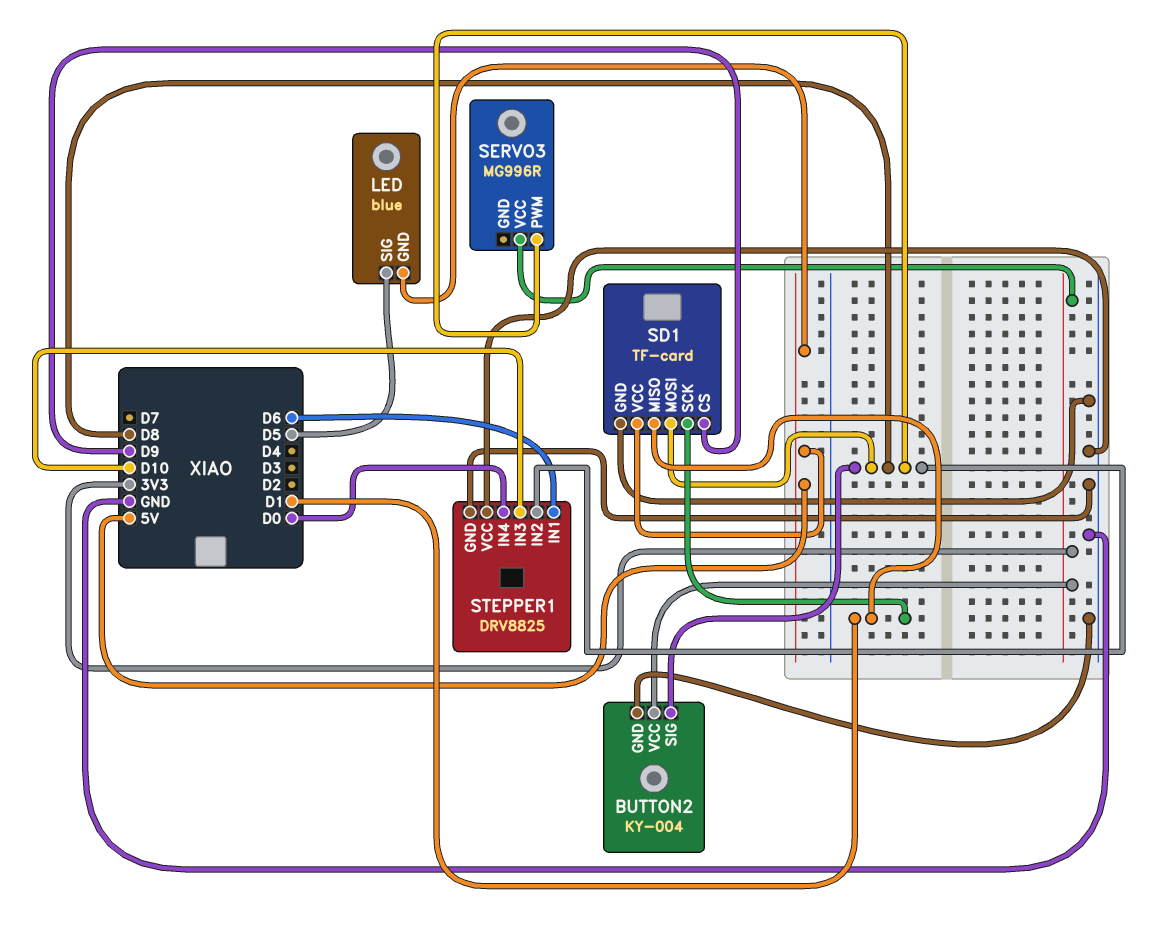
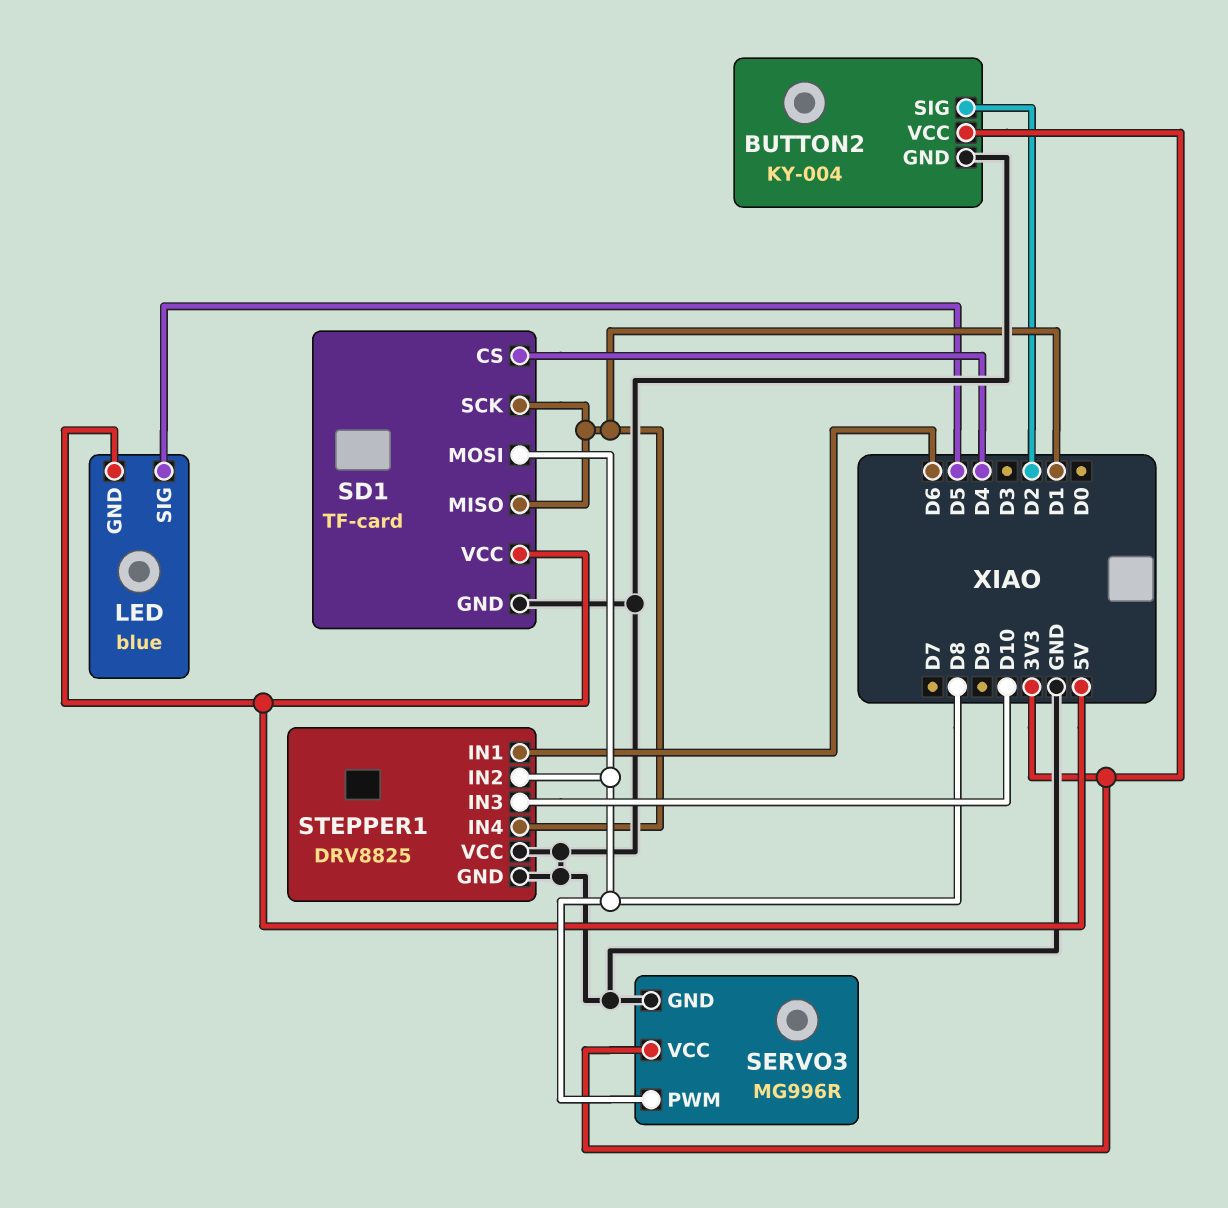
BUTTON2 pin SIG: D8 -> D2
SD1 pin CS: D9 -> D4
SERVO3 pin GND: none -> GND
STEPPER1 pin IN4: D0 -> D1

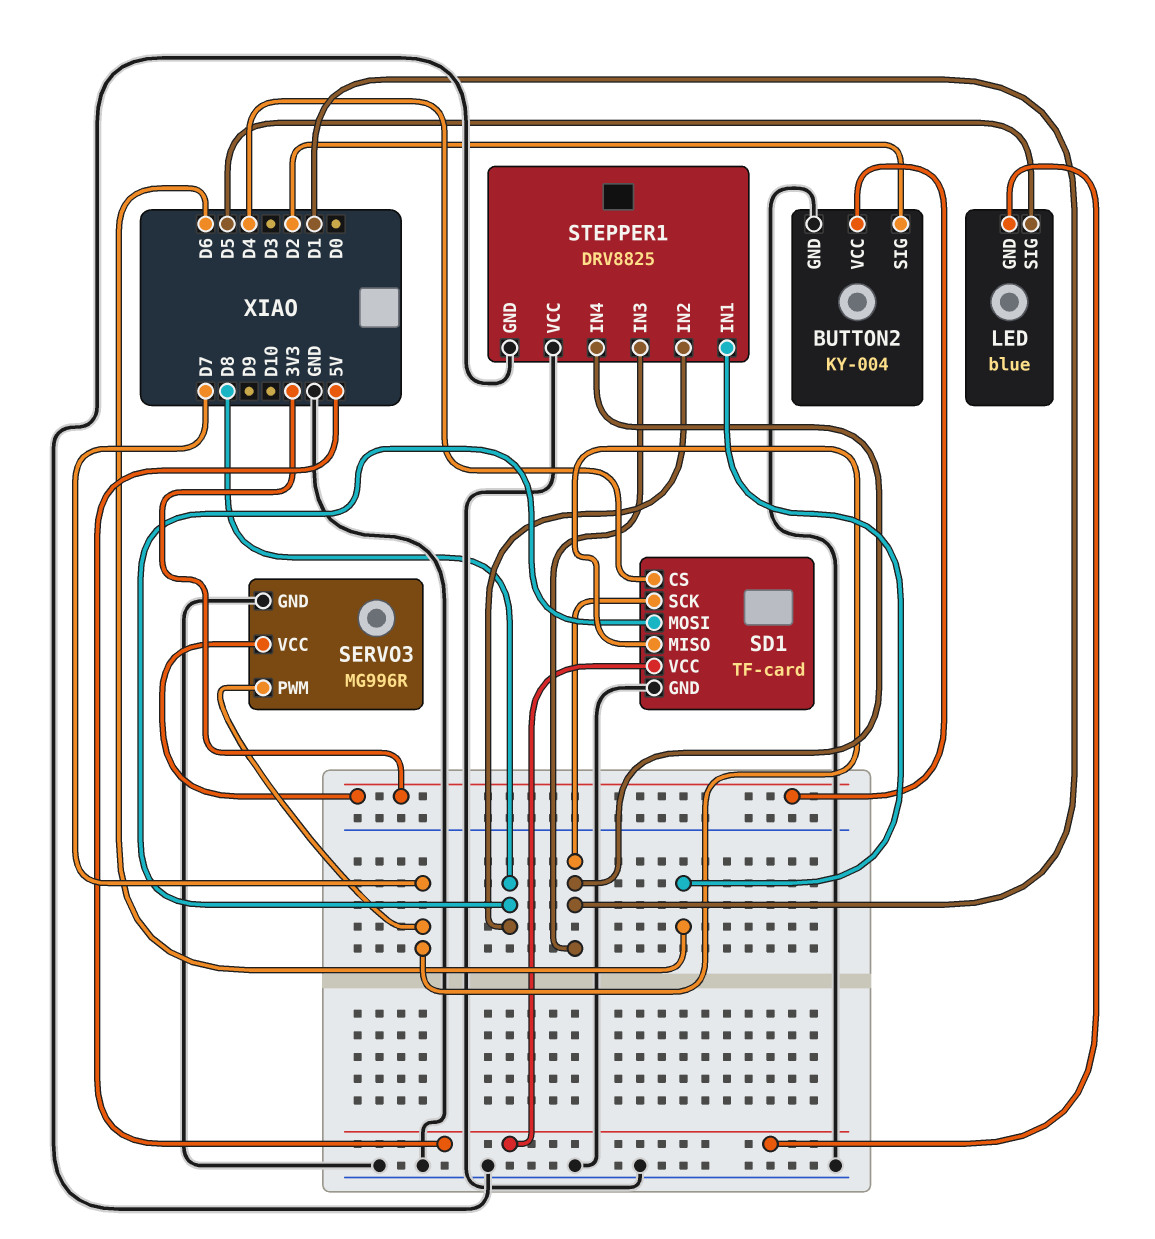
SD1 pin MISO: D1 -> D7
SERVO3 pin PWM: D8 -> D7
STEPPER1 pin IN3: D10 -> D1

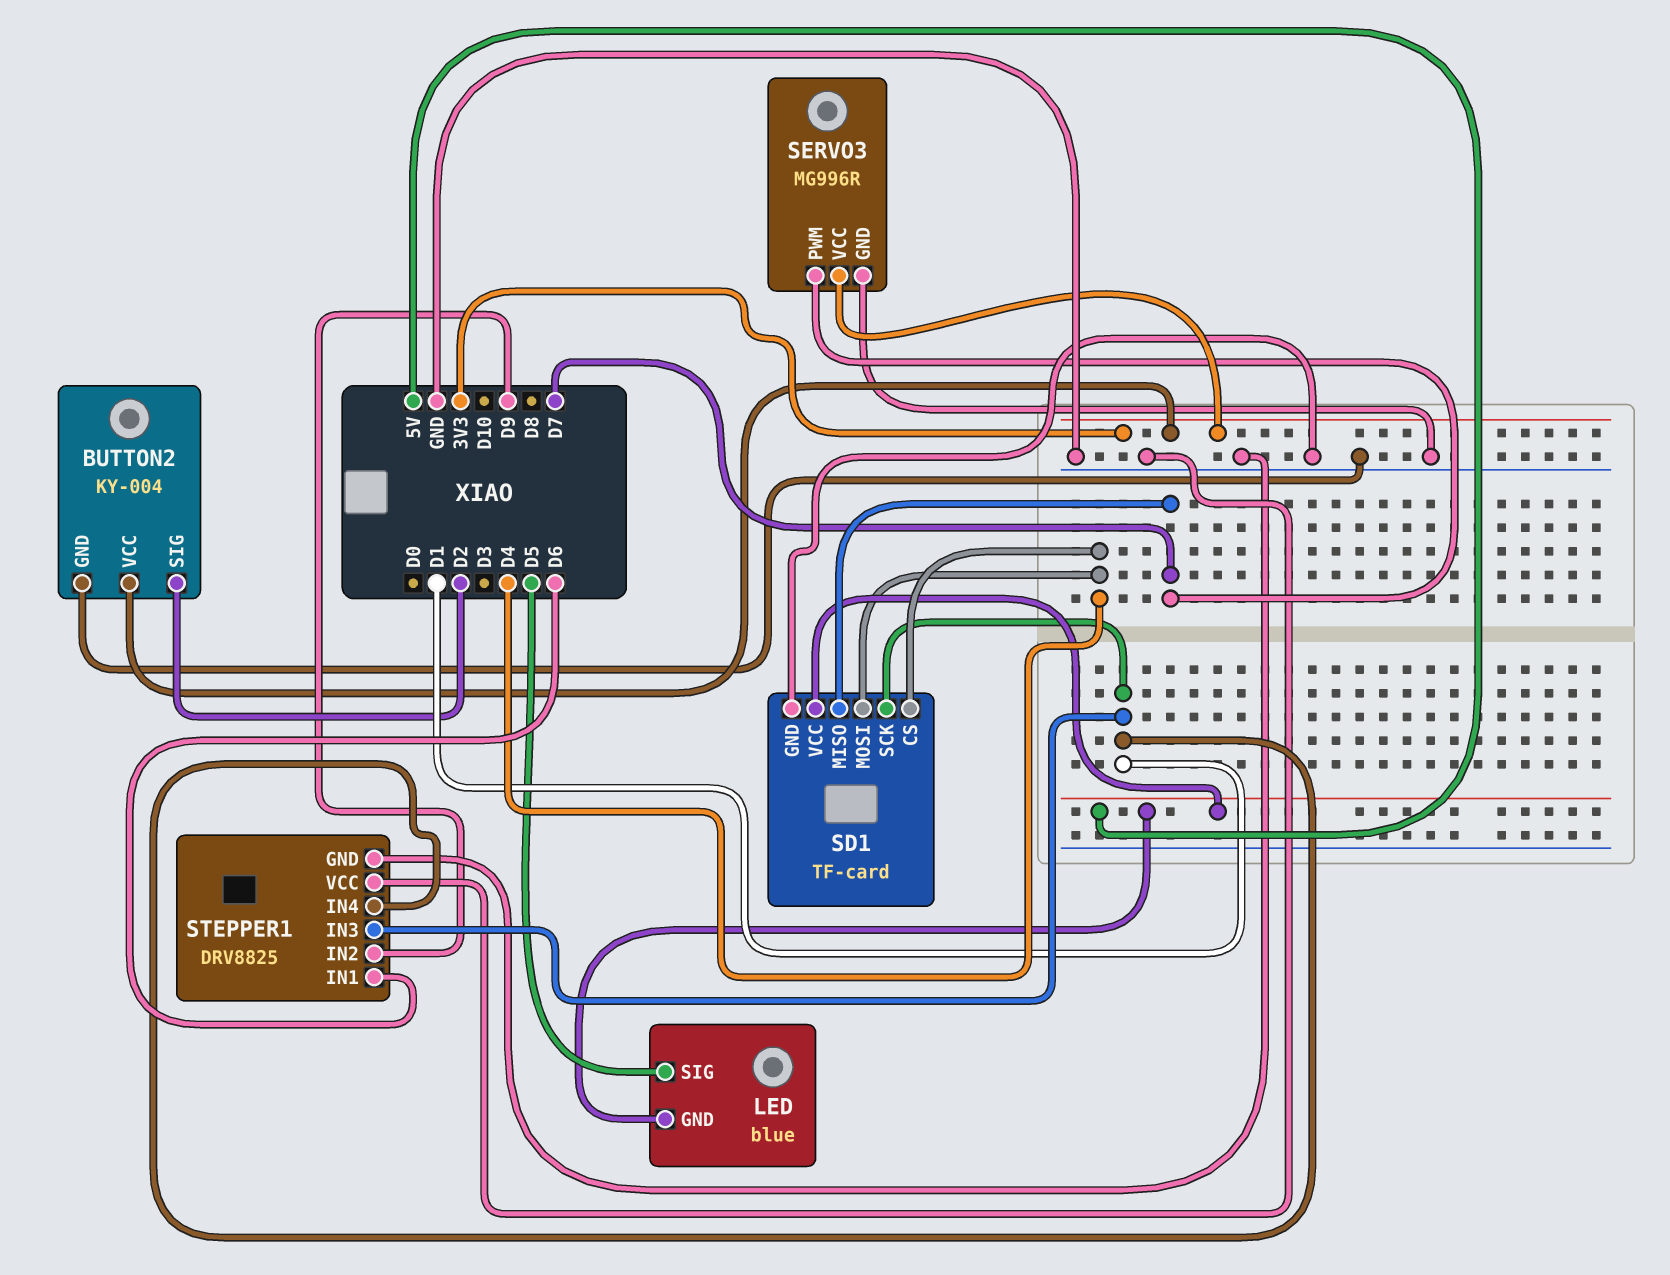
SD1 pin MOSI: D8 -> D4
STEPPER1 pin IN2: D8 -> D9

